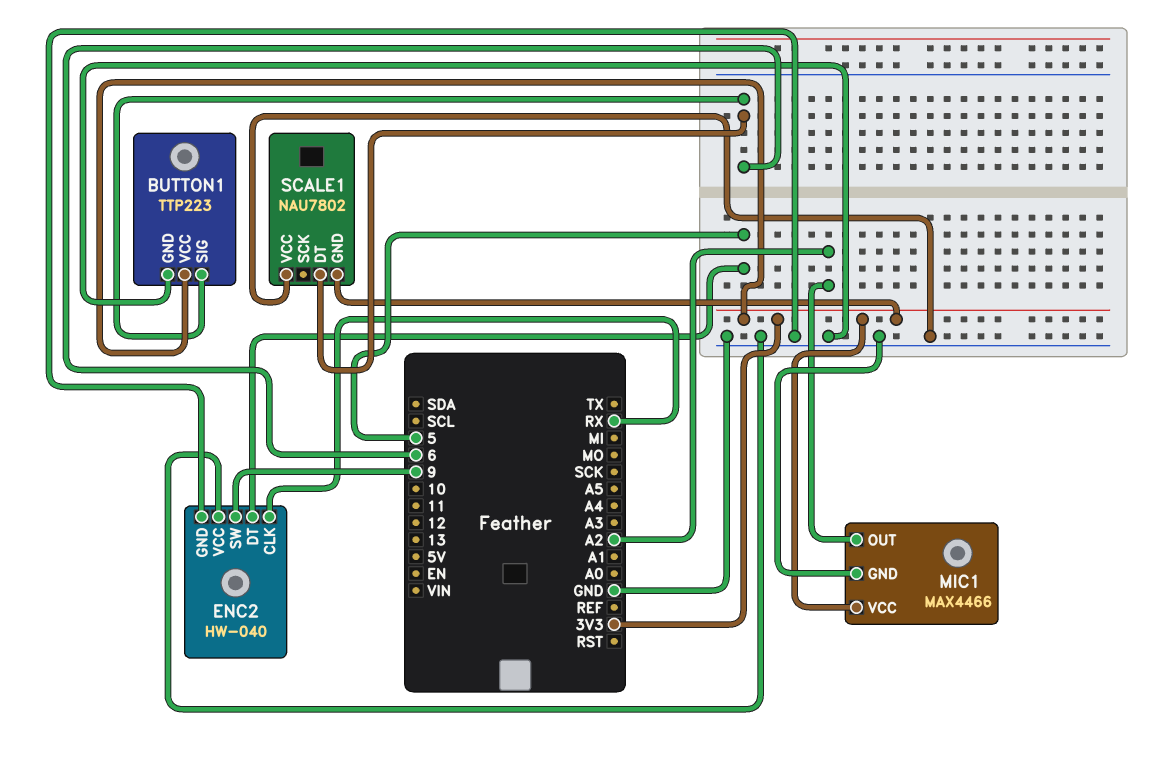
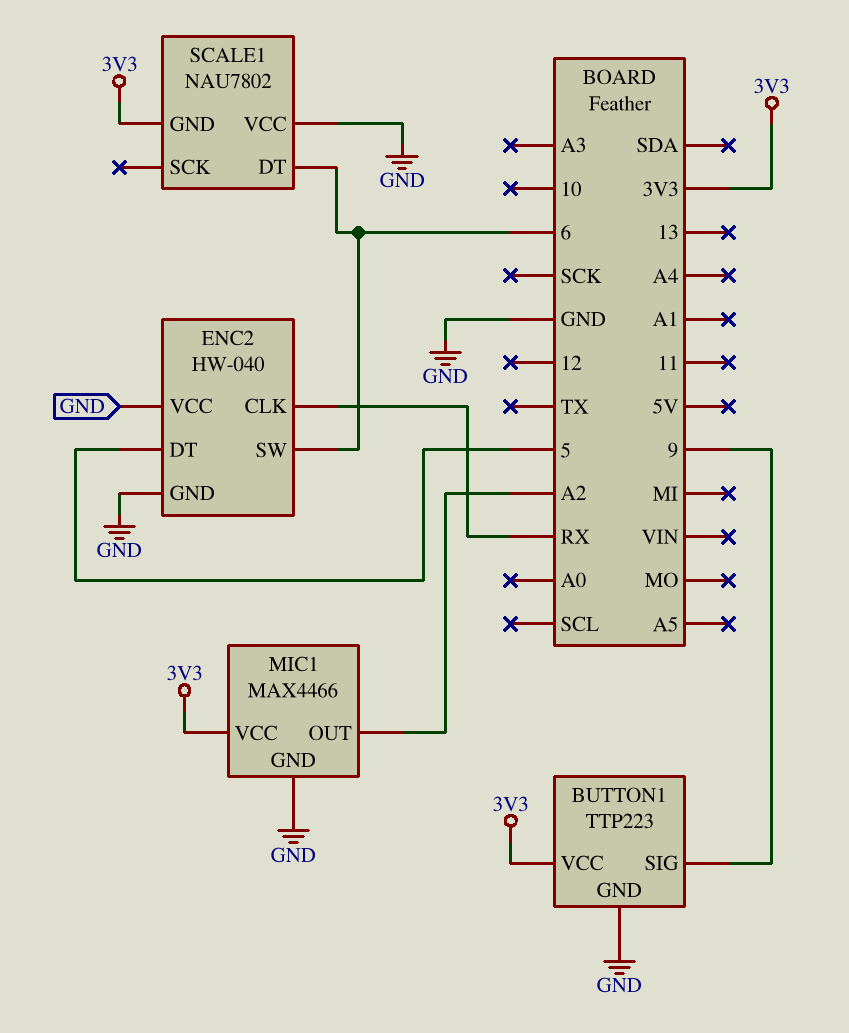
BUTTON1 pin SIG: 6 -> 9
ENC2 pin SW: 9 -> 6

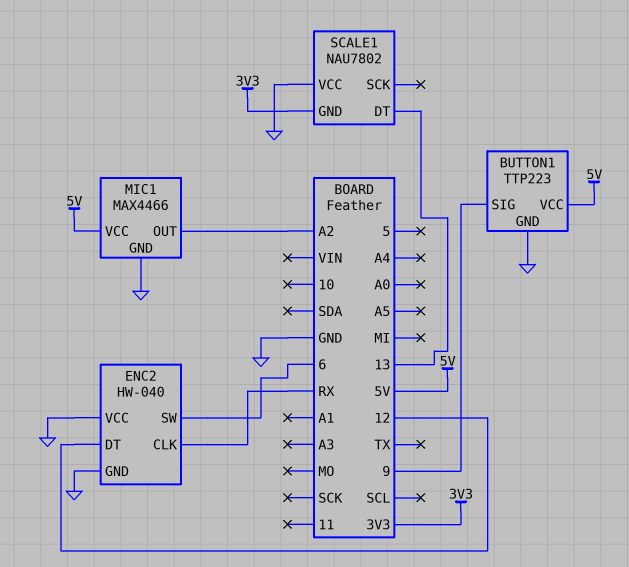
BUTTON1 pin VCC: 3V3 -> 5V
ENC2 pin DT: 5 -> 12
MIC1 pin VCC: 3V3 -> 5V
SCALE1 pin DT: 6 -> 13

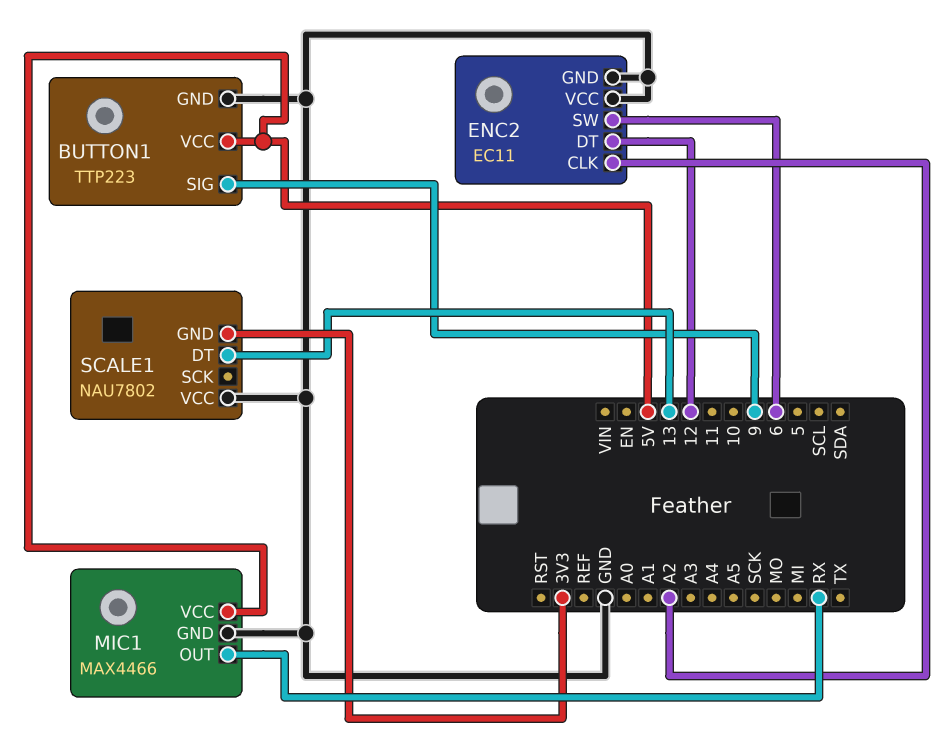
ENC2: HW-040 -> EC11
ENC2 pin CLK: RX -> A2
MIC1 pin OUT: A2 -> RX

